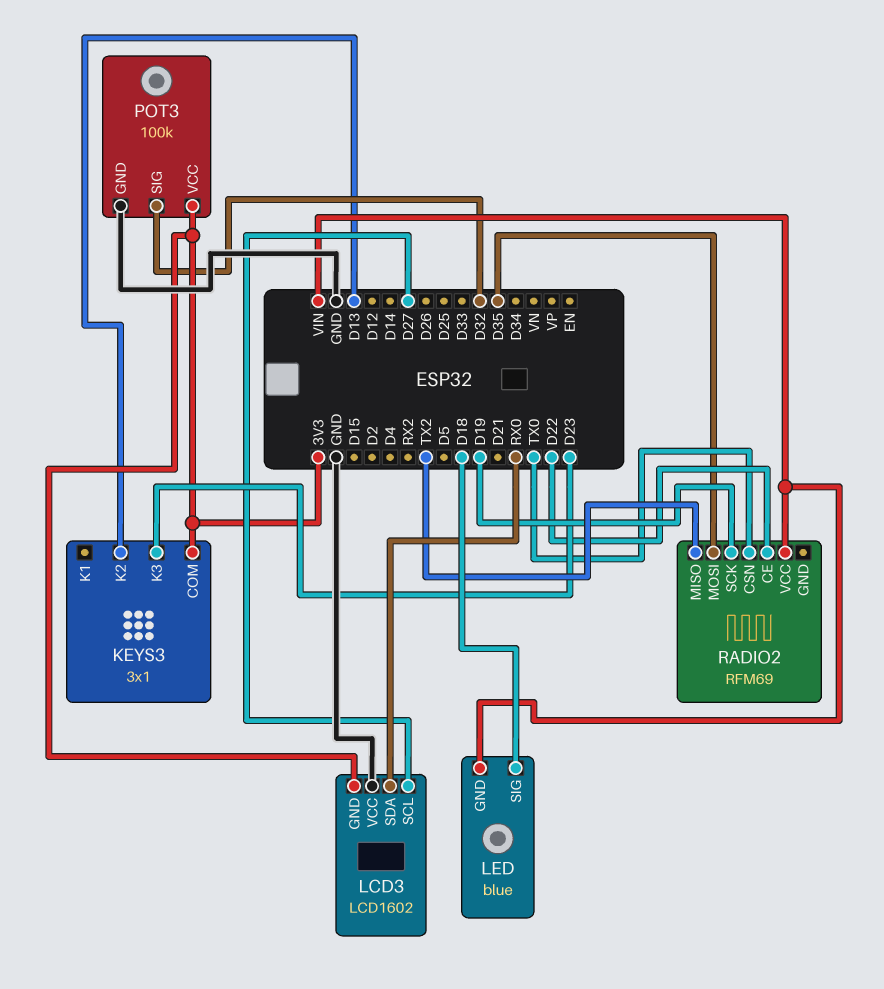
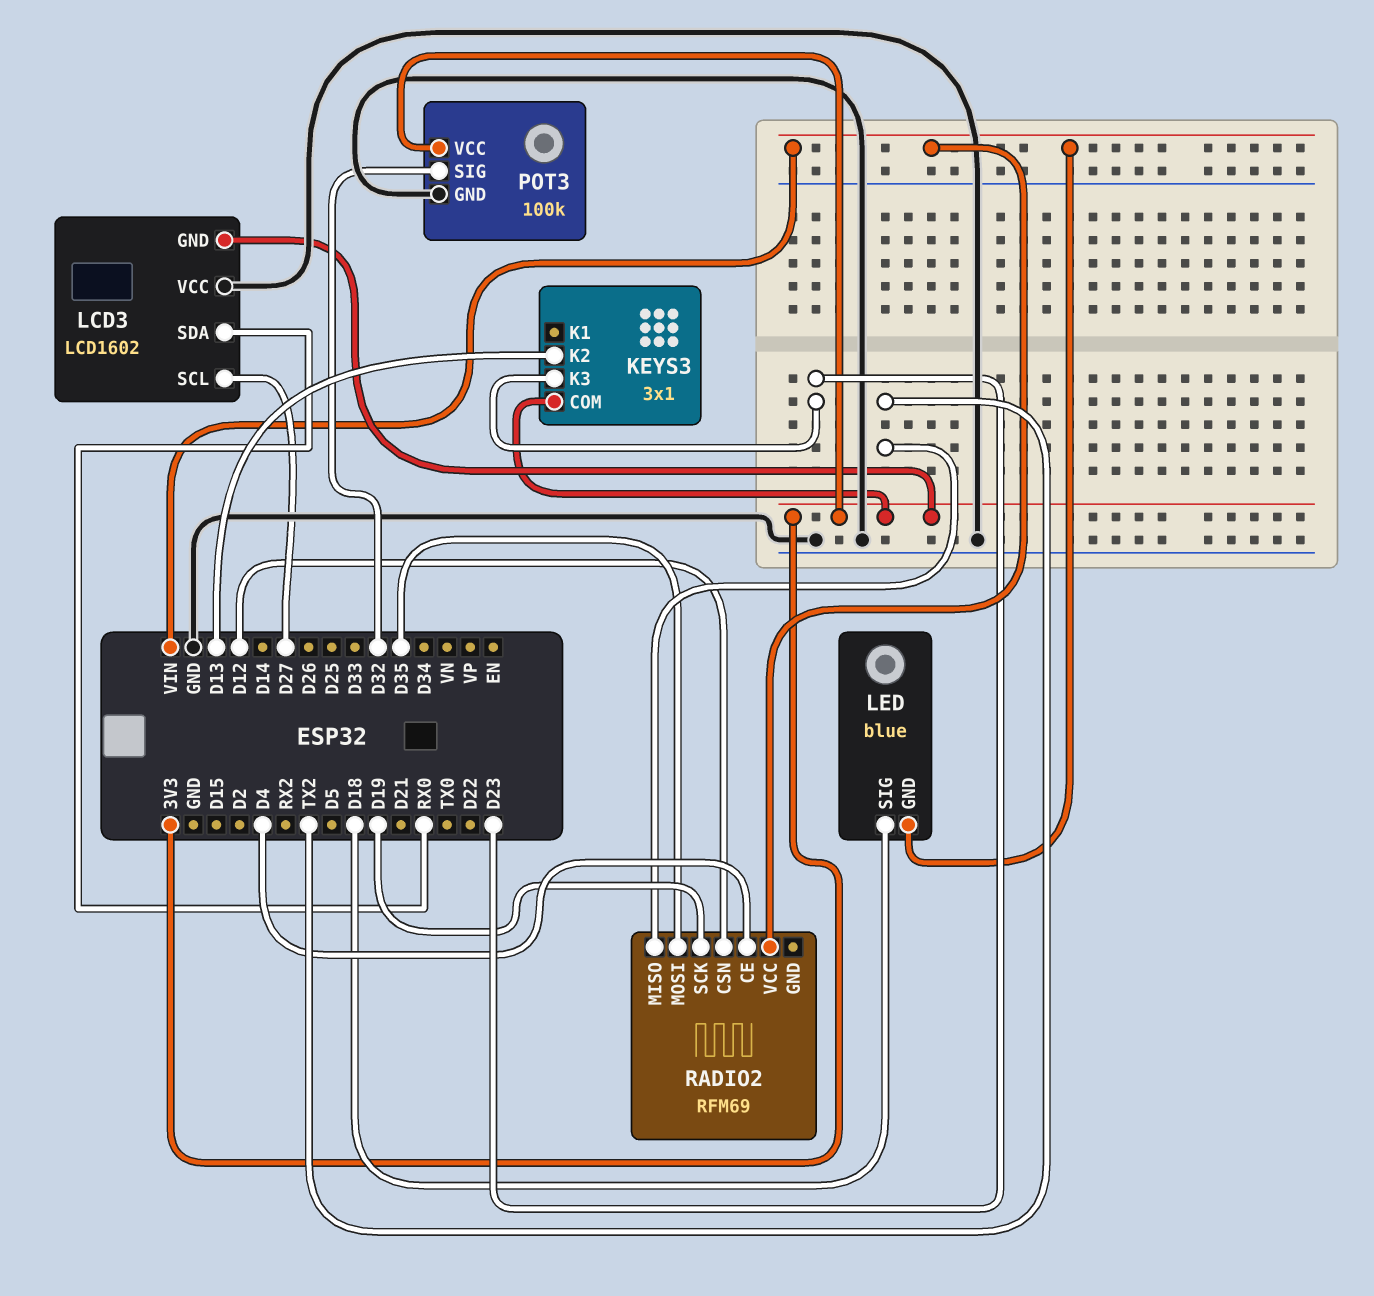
RADIO2 pin CE: D22 -> D4
RADIO2 pin CSN: TX0 -> D12

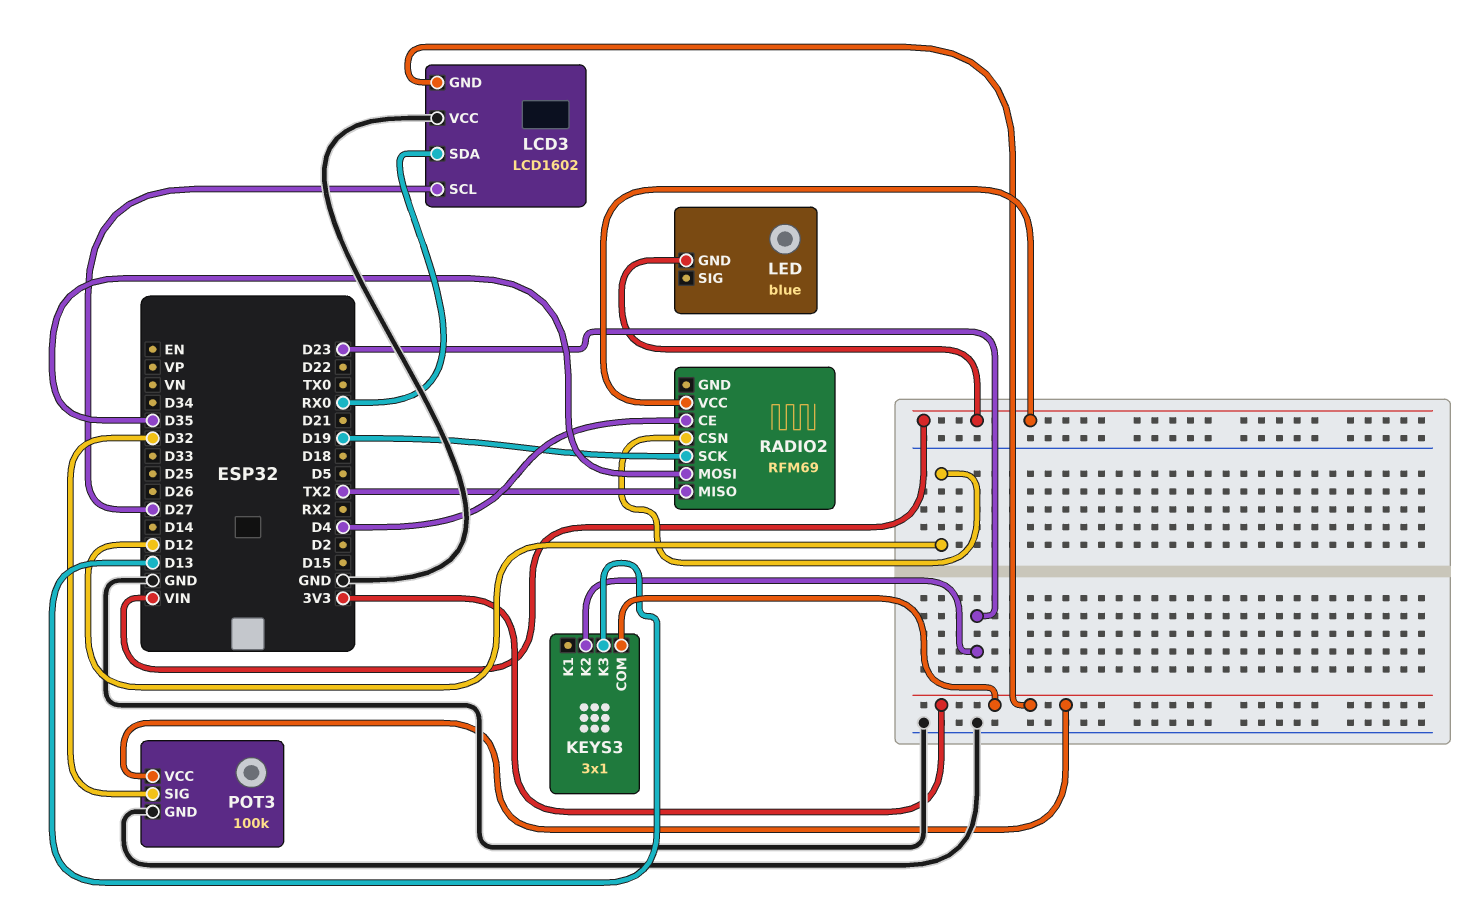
KEYS3 pin K2: D13 -> D23
KEYS3 pin K3: D23 -> D13
LED pin SIG: D18 -> none

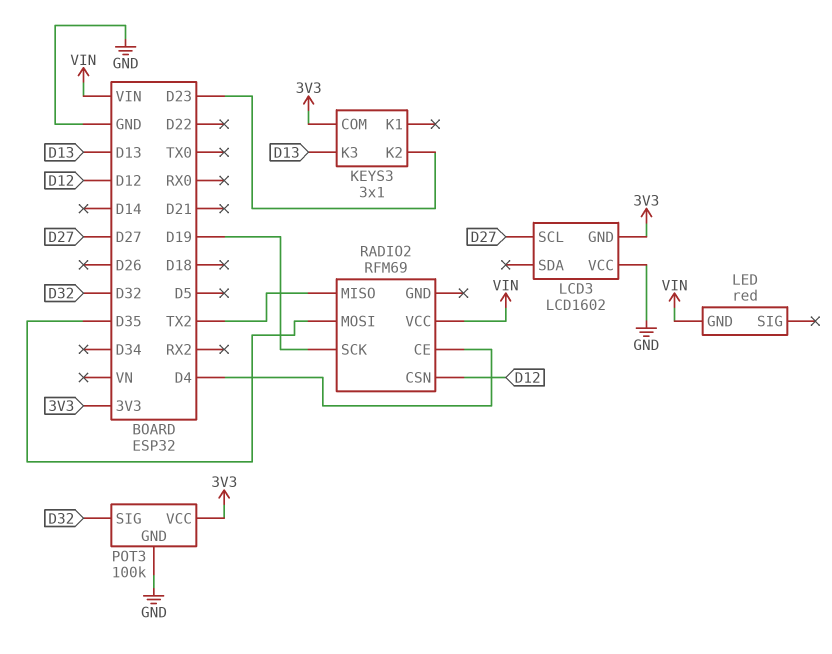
LCD3 pin SDA: RX0 -> none
LED: blue -> red

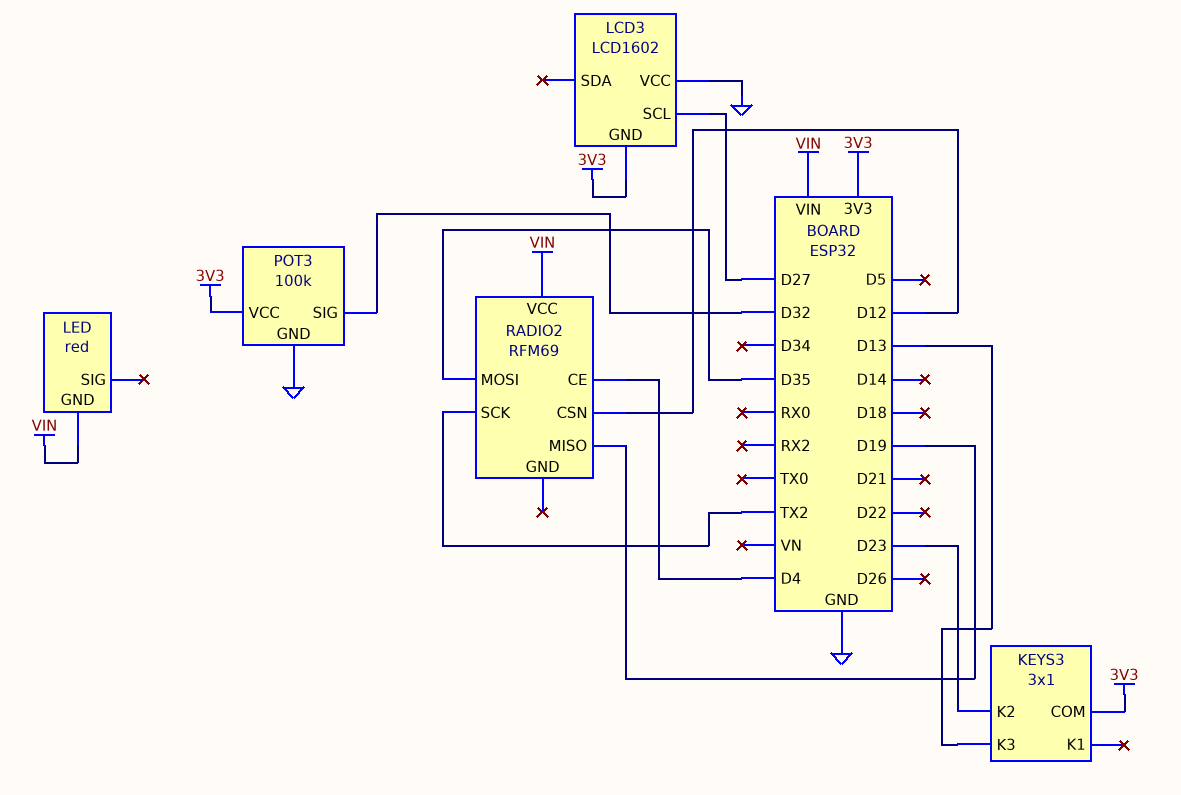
RADIO2 pin MISO: TX2 -> D19
RADIO2 pin SCK: D19 -> TX2

